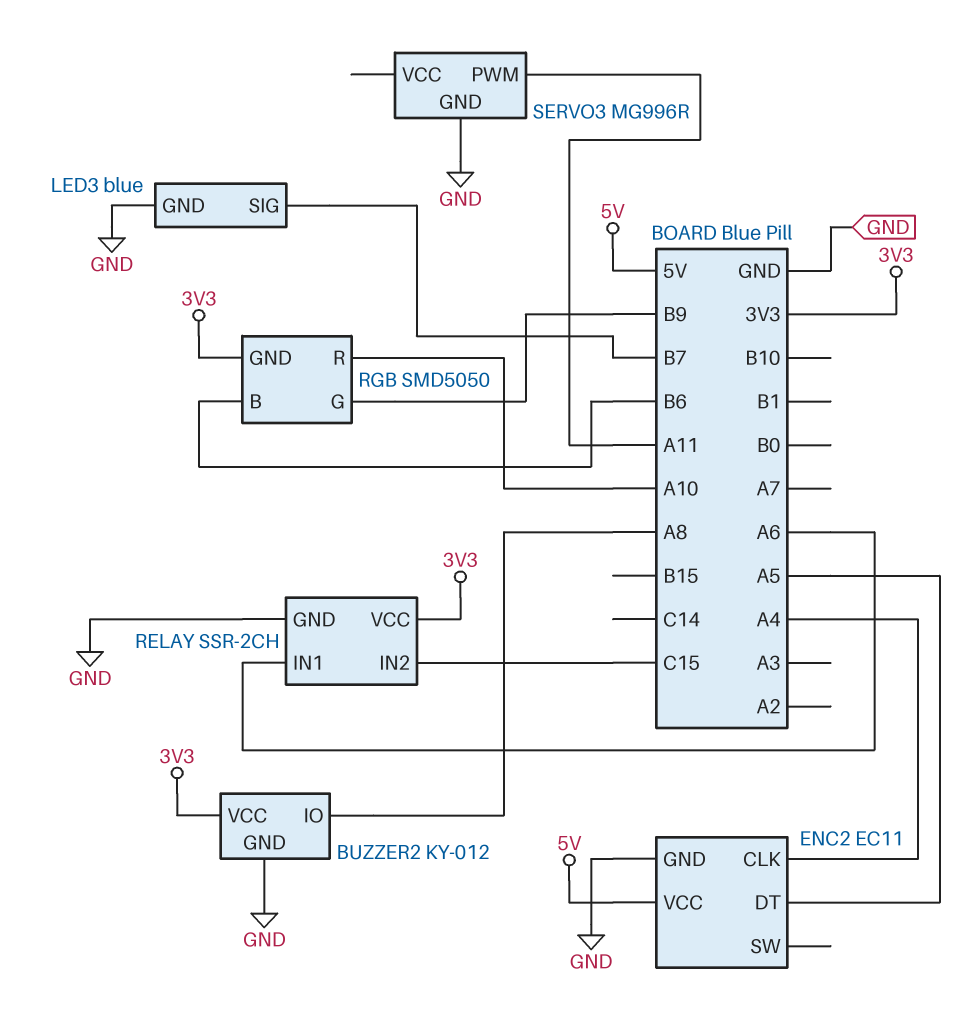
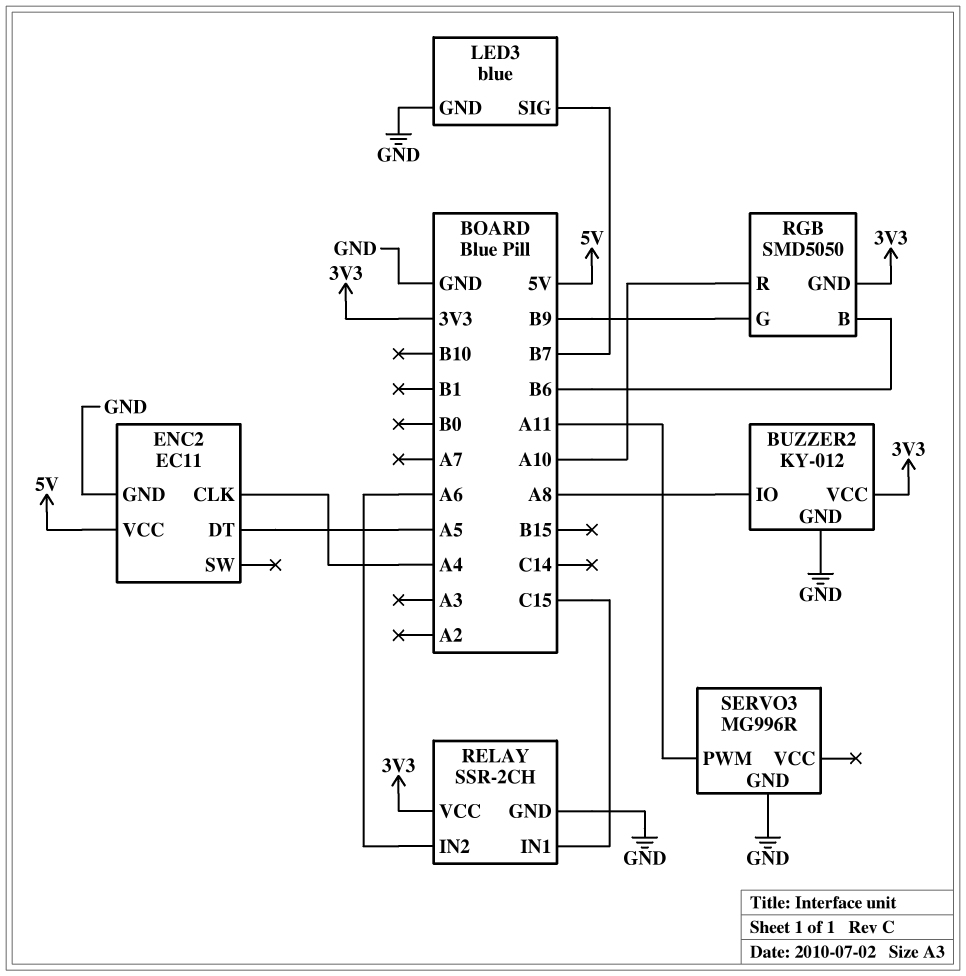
RELAY pin IN1: A6 -> C15
RELAY pin IN2: C15 -> A6

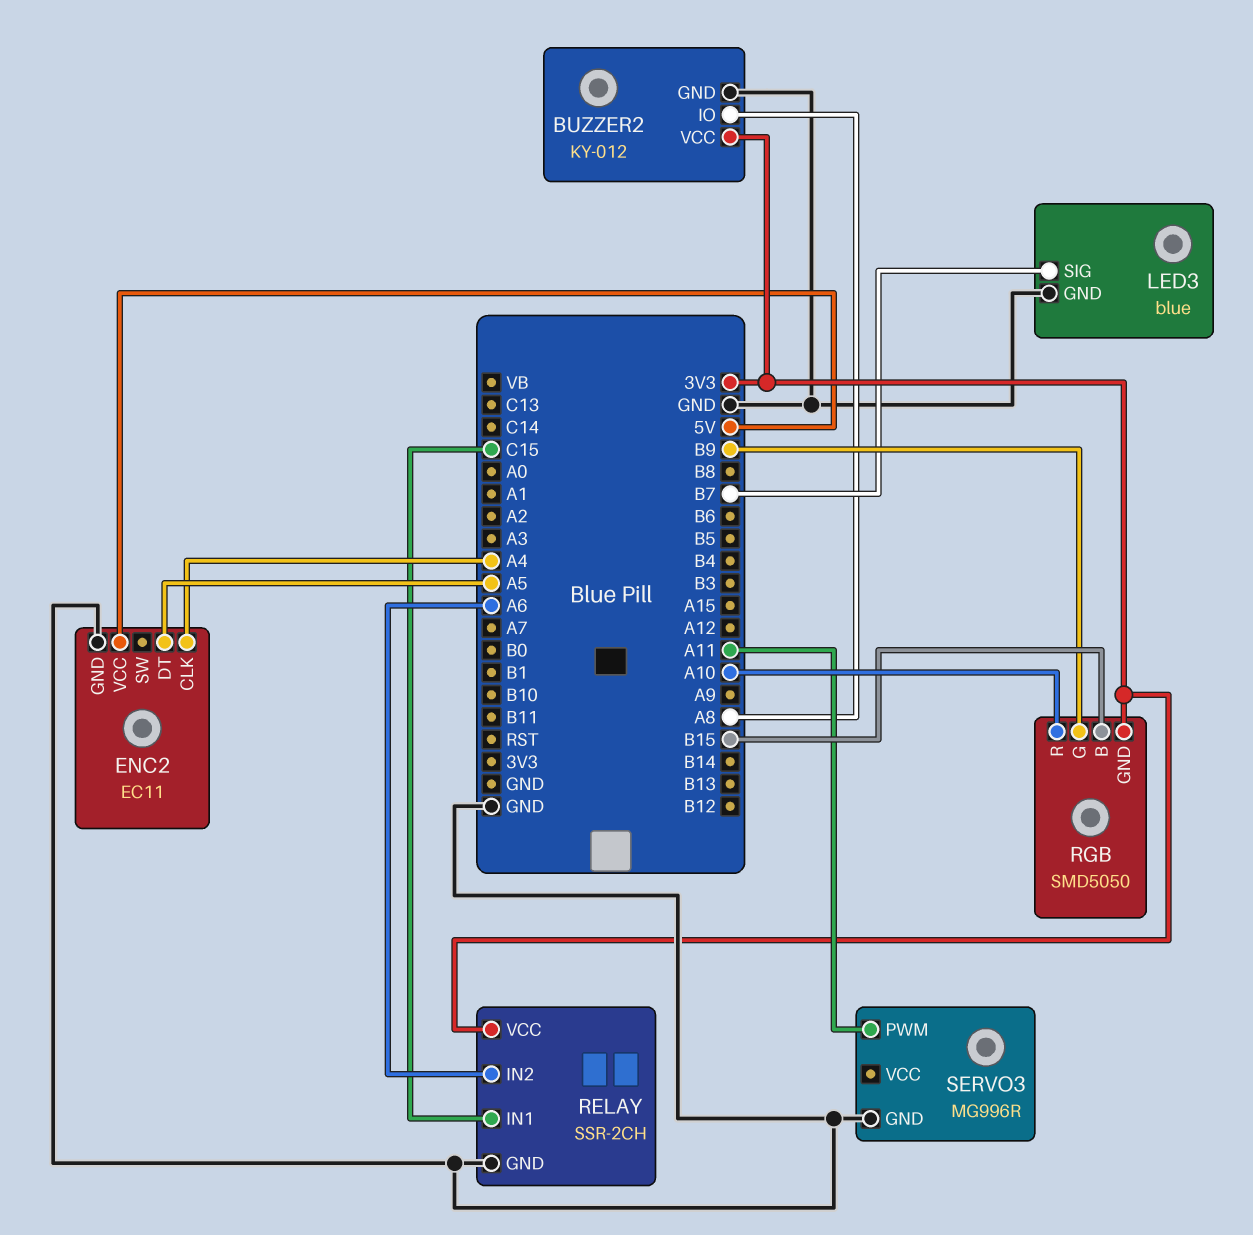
RGB pin B: B6 -> B15

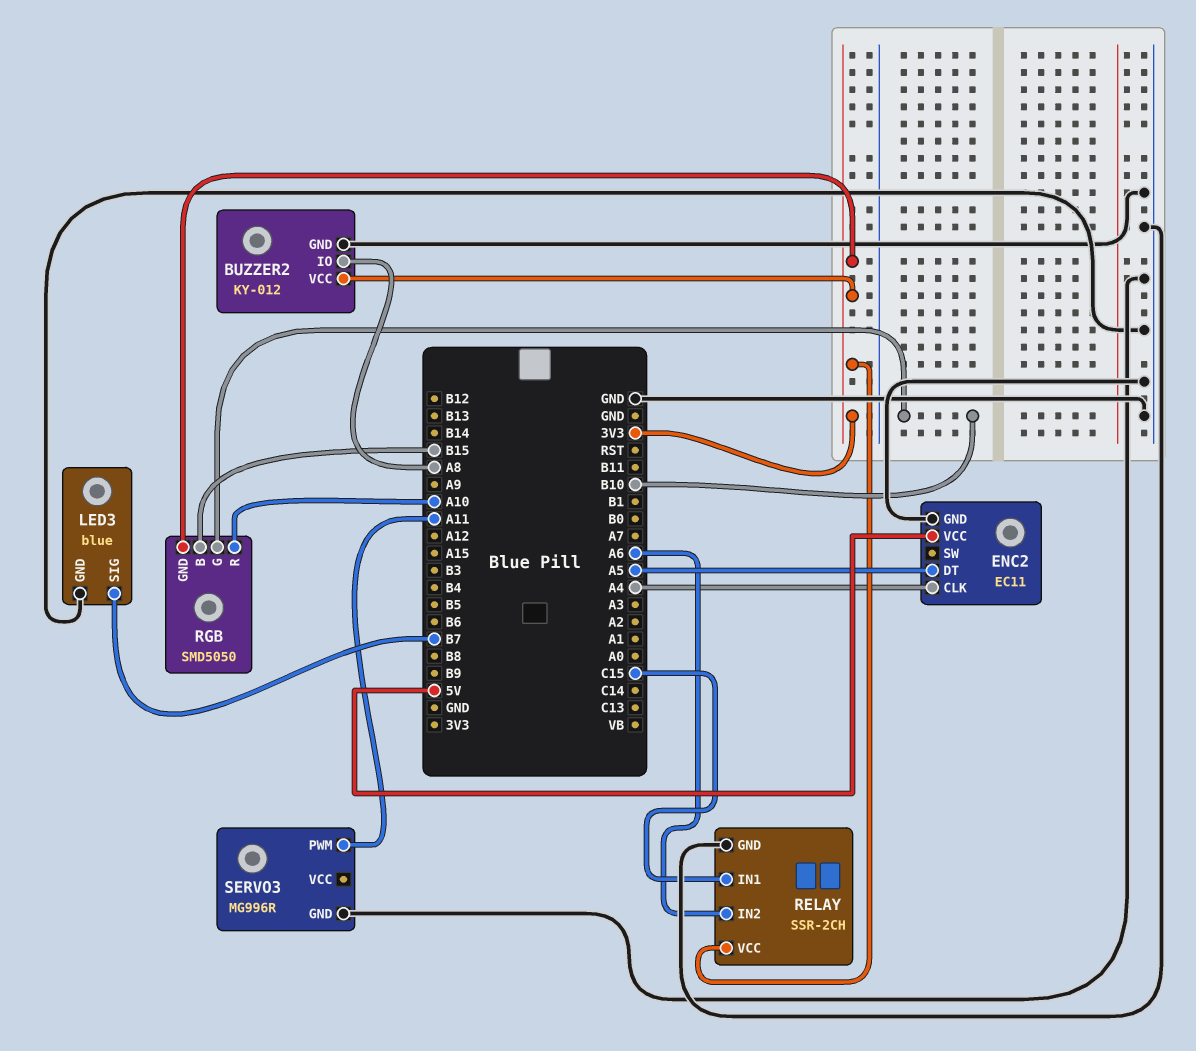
RGB pin G: B9 -> B10

